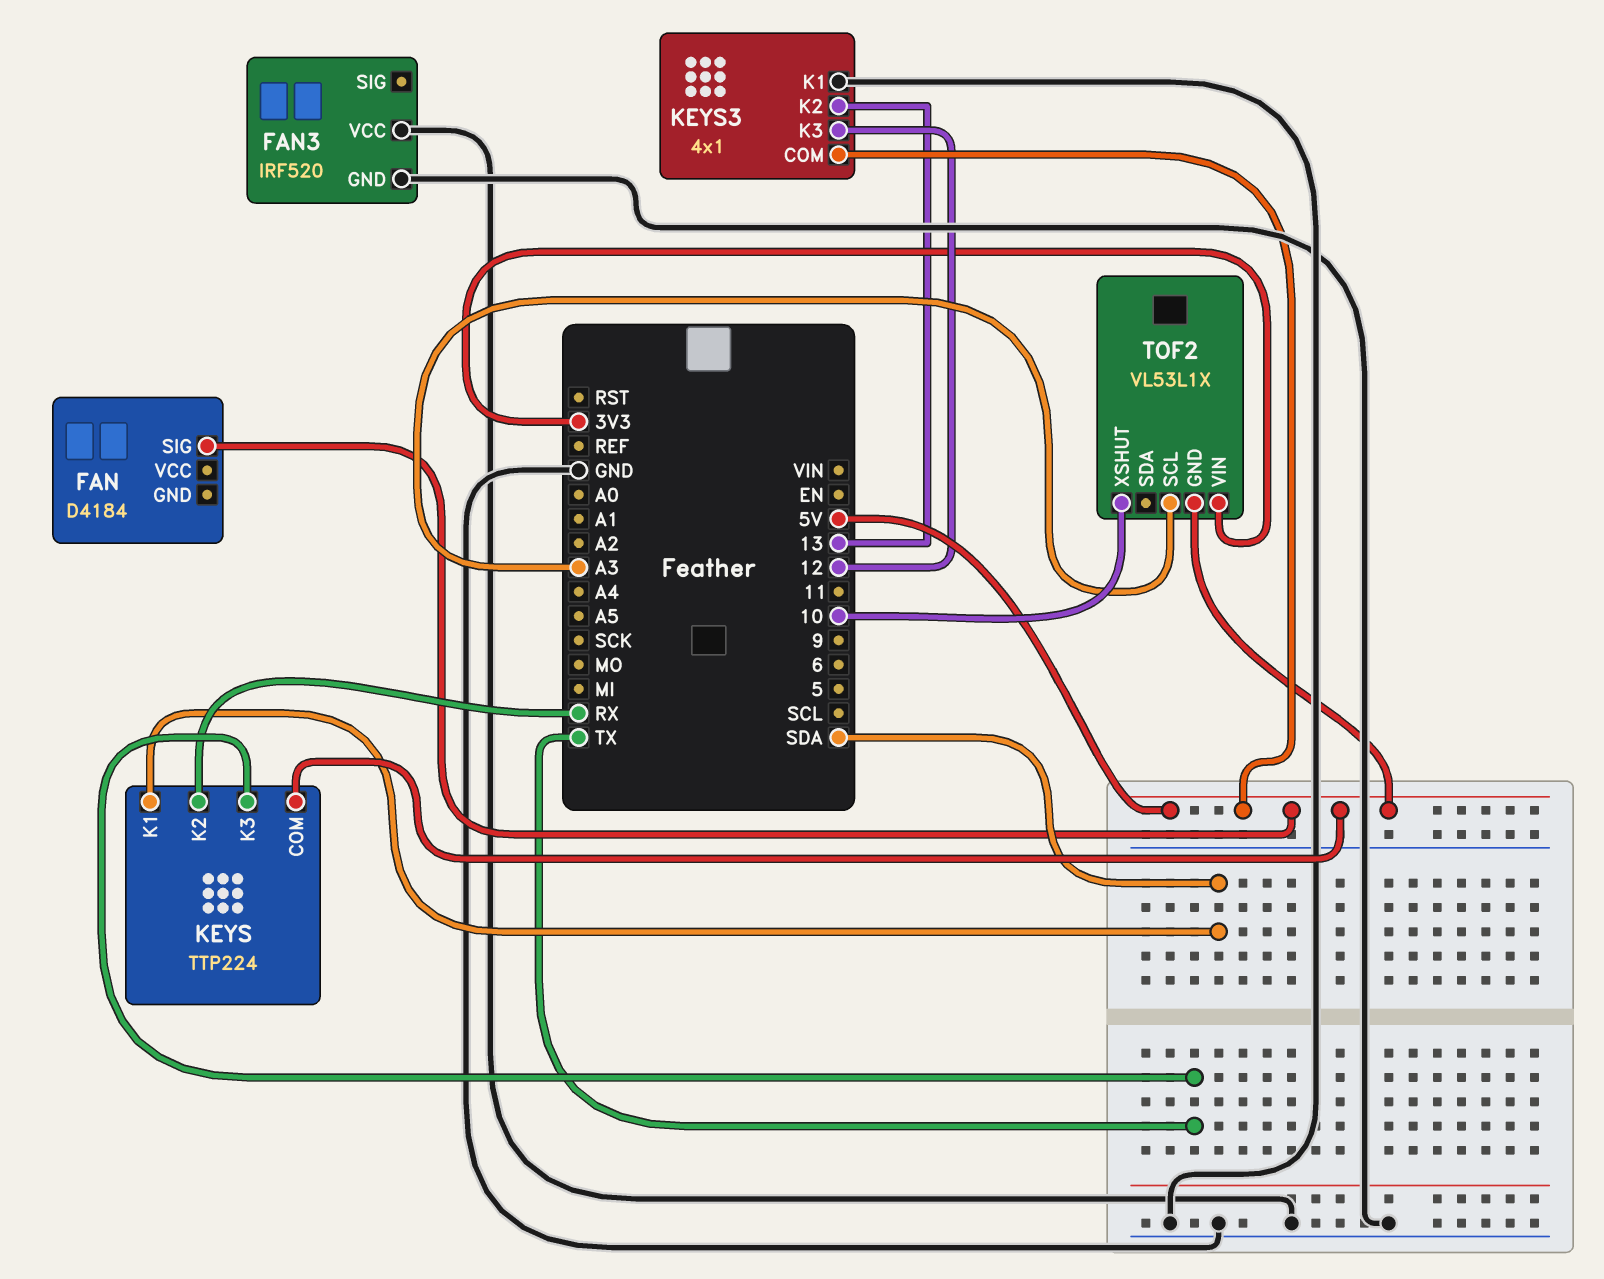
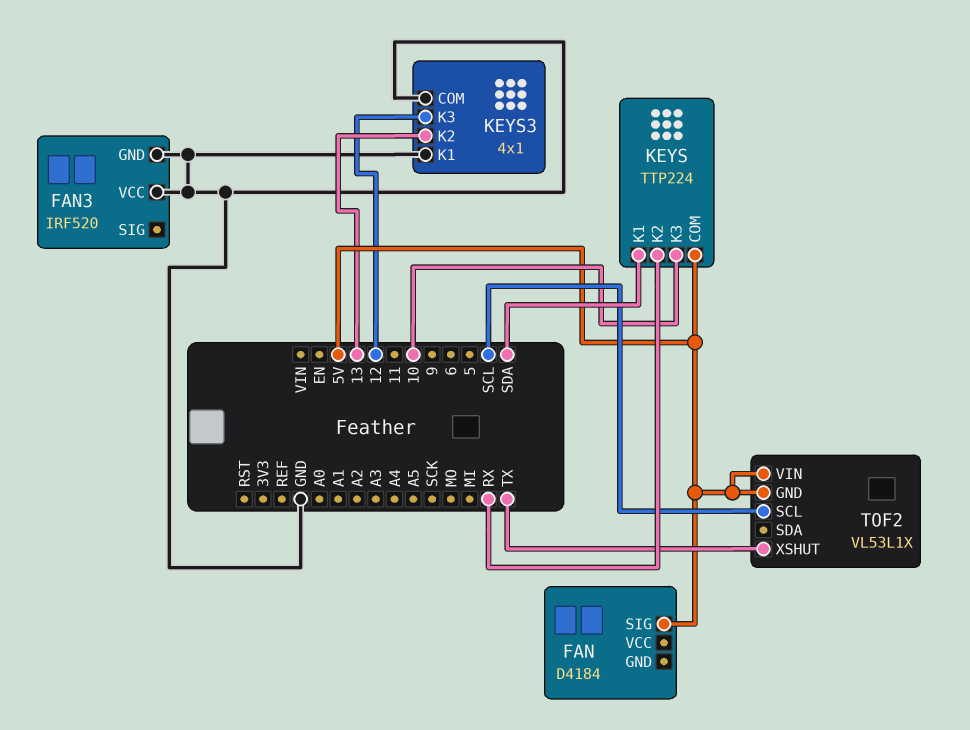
KEYS pin K3: TX -> 10
KEYS3 pin COM: 5V -> GND
TOF2 pin SCL: A3 -> SCL
TOF2 pin VIN: 3V3 -> 5V
TOF2 pin XSHUT: 10 -> TX

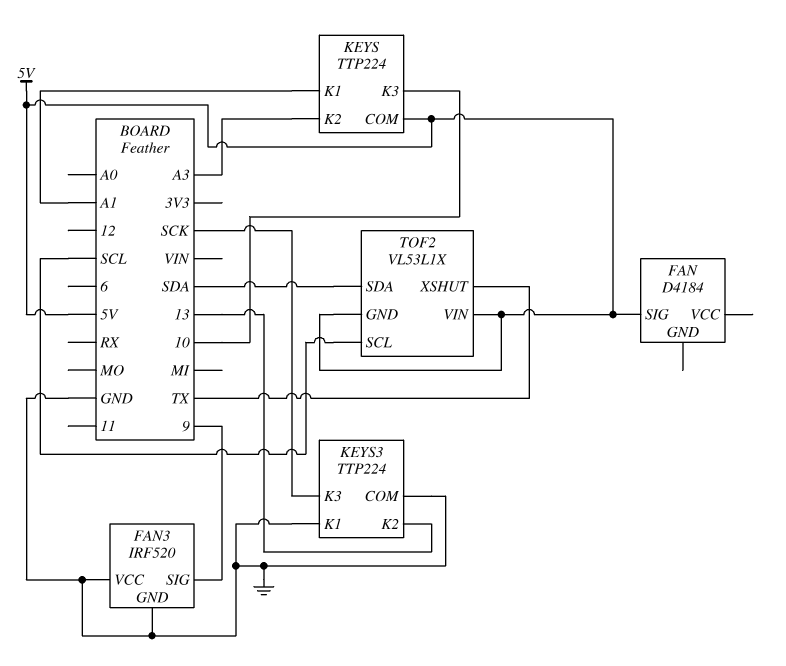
FAN3 pin SIG: none -> 9
KEYS pin K1: SDA -> A1
KEYS pin K2: RX -> A3
KEYS3: 4x1 -> TTP224
KEYS3 pin K3: 12 -> SCK
TOF2 pin SDA: none -> SDA

